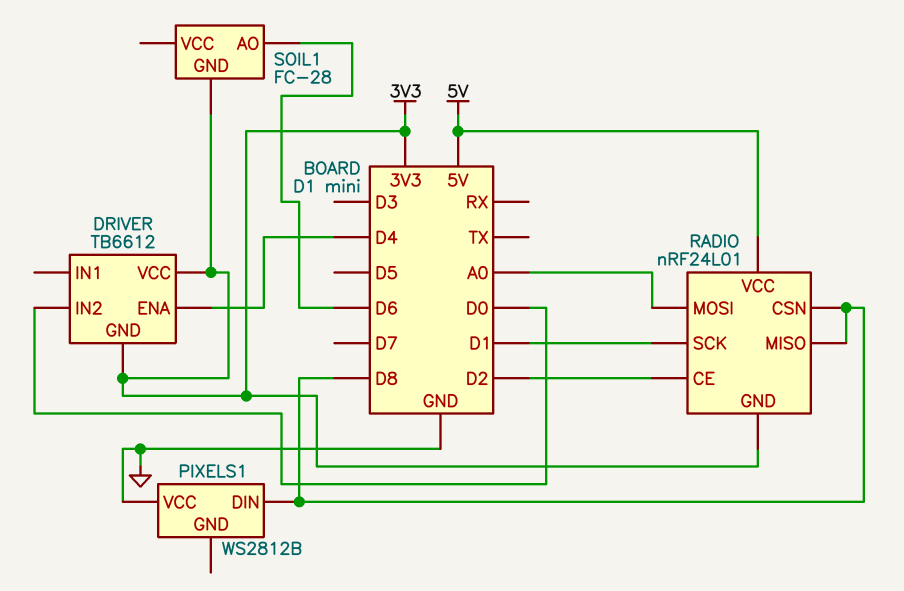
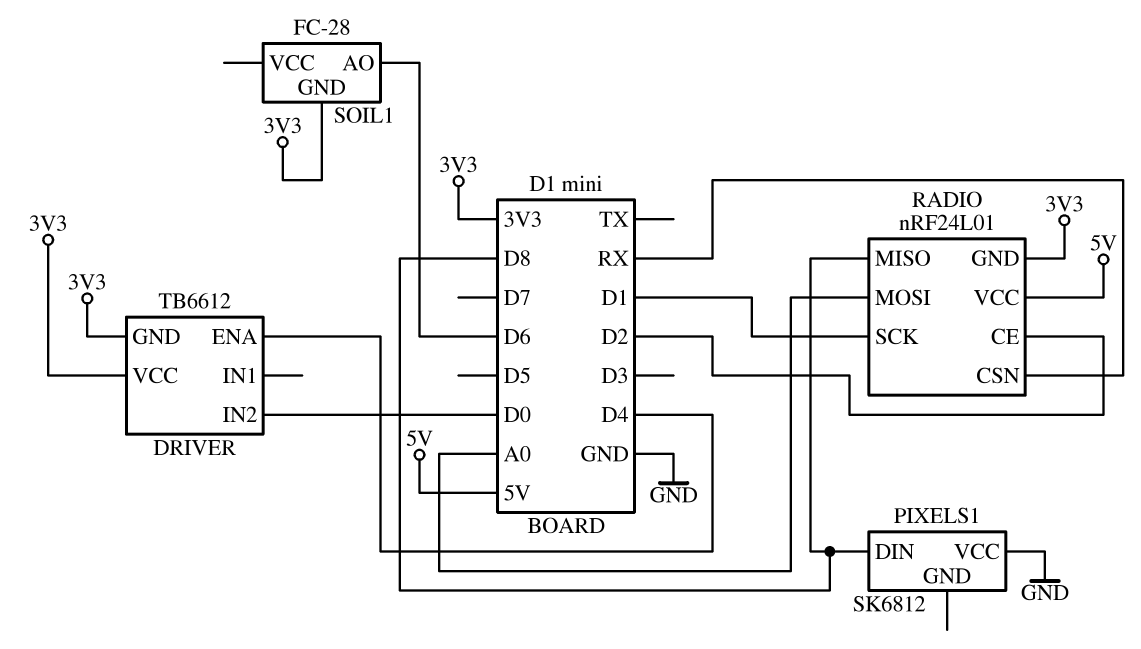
PIXELS1: WS2812B -> SK6812
RADIO pin CSN: D8 -> RX

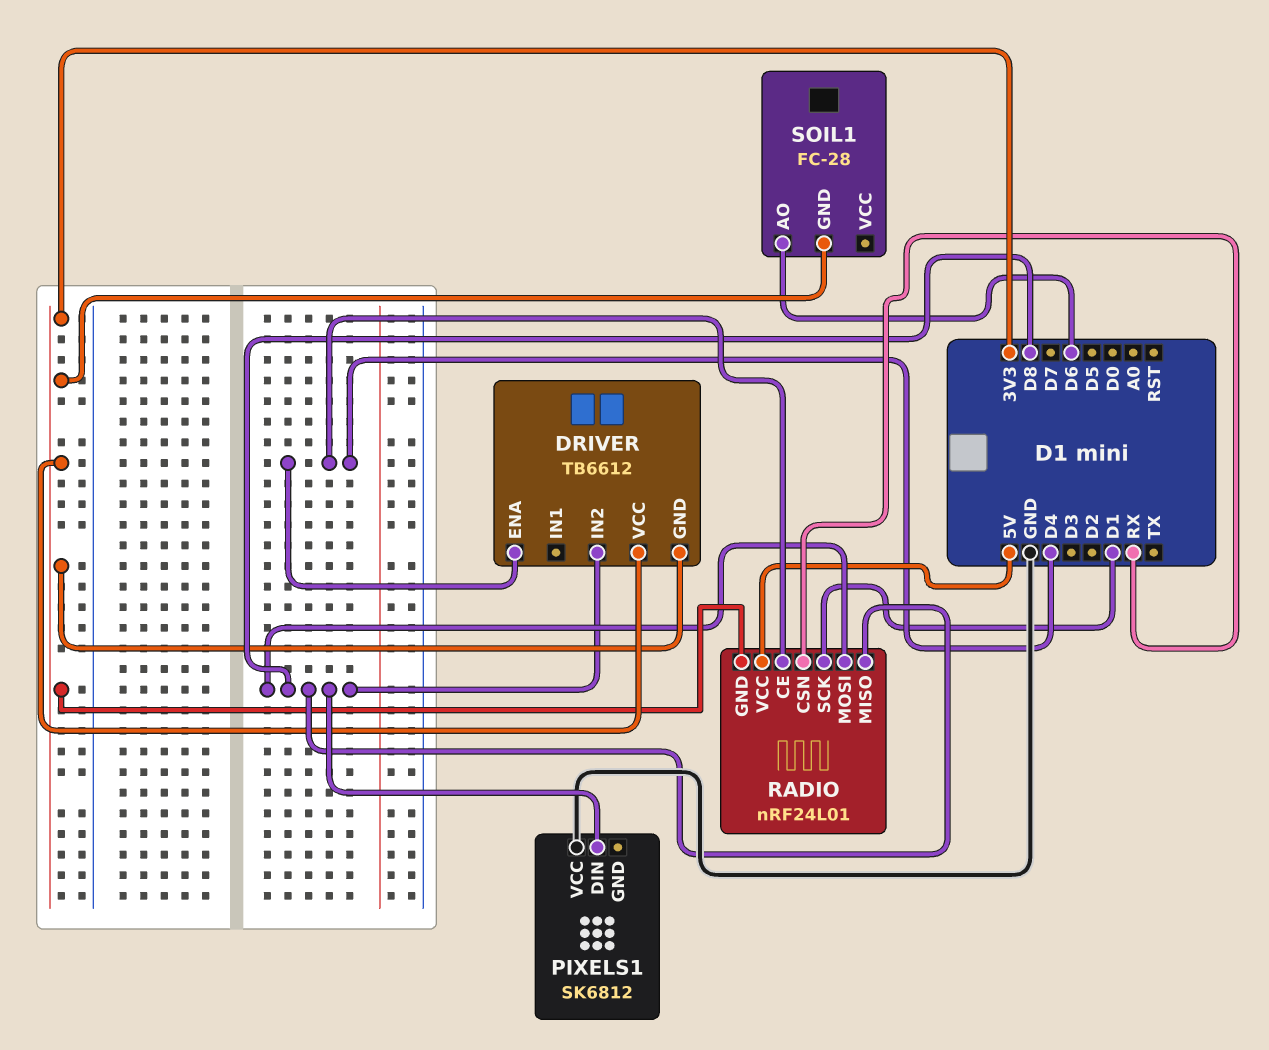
DRIVER pin IN2: D0 -> D8
RADIO pin CE: D2 -> D4
RADIO pin MOSI: A0 -> D8

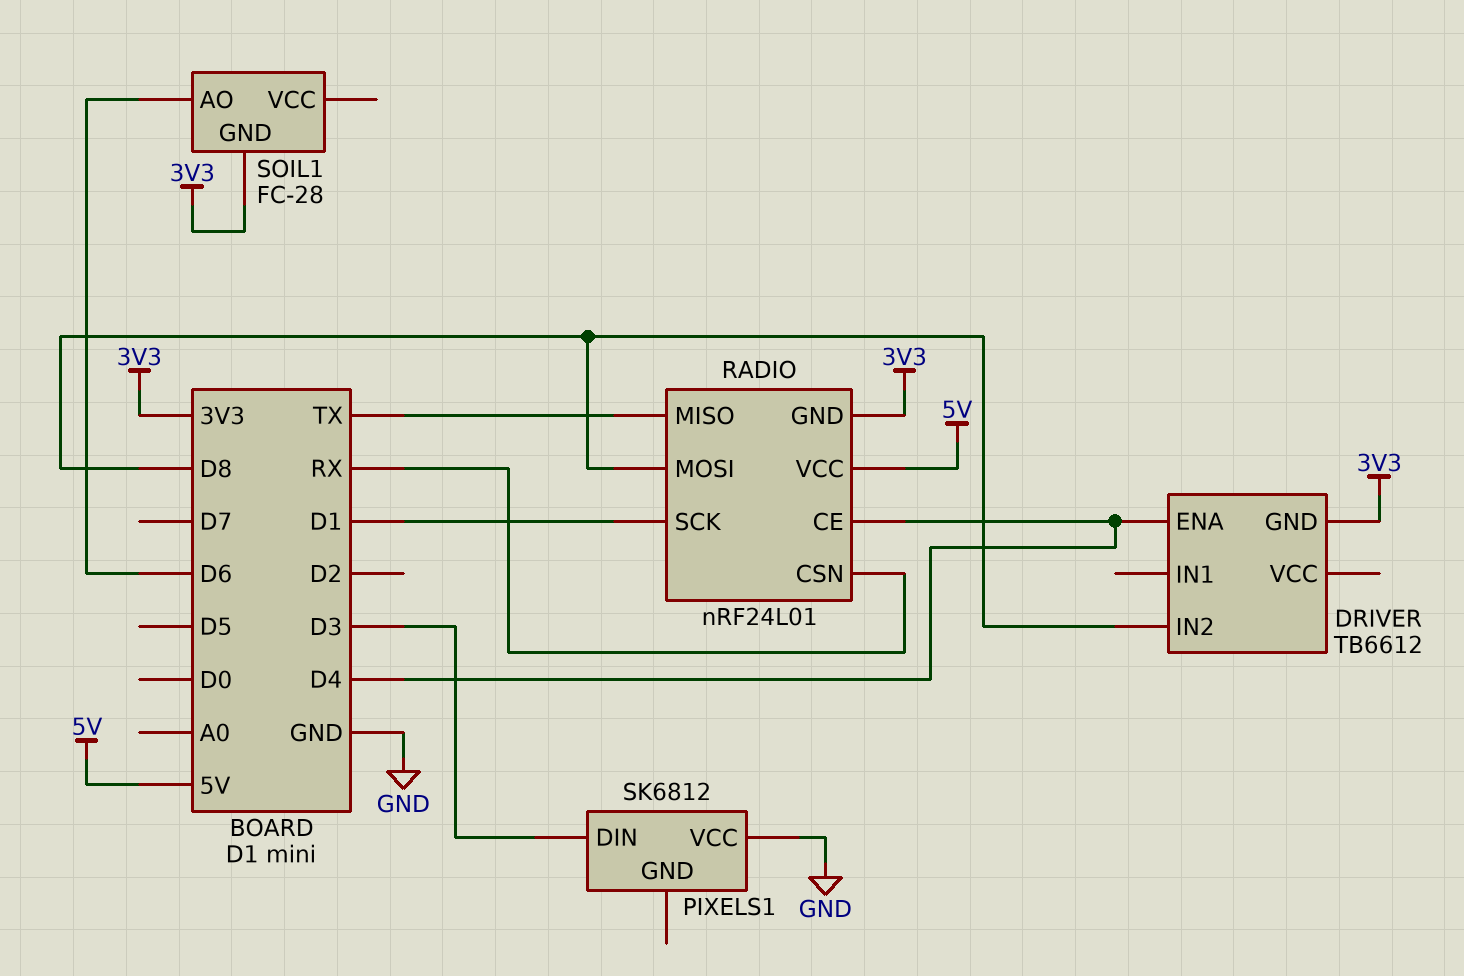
DRIVER pin VCC: 3V3 -> none
PIXELS1 pin DIN: D8 -> D3
RADIO pin MISO: D8 -> TX

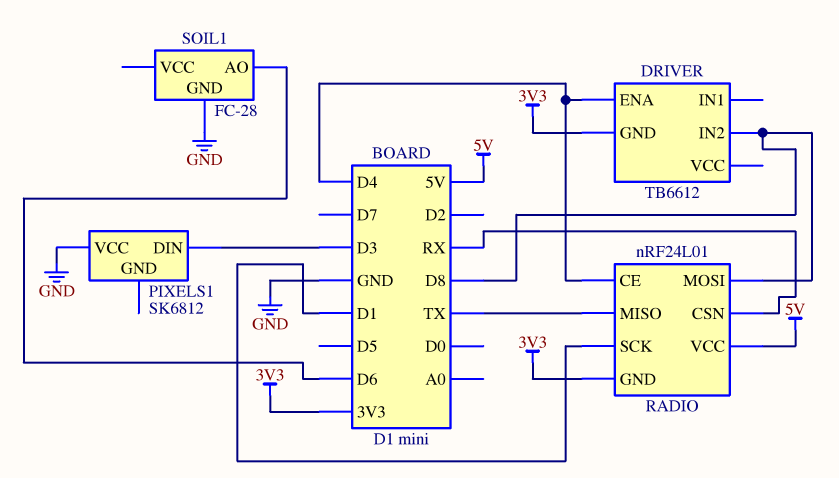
SOIL1 pin GND: 3V3 -> GND

